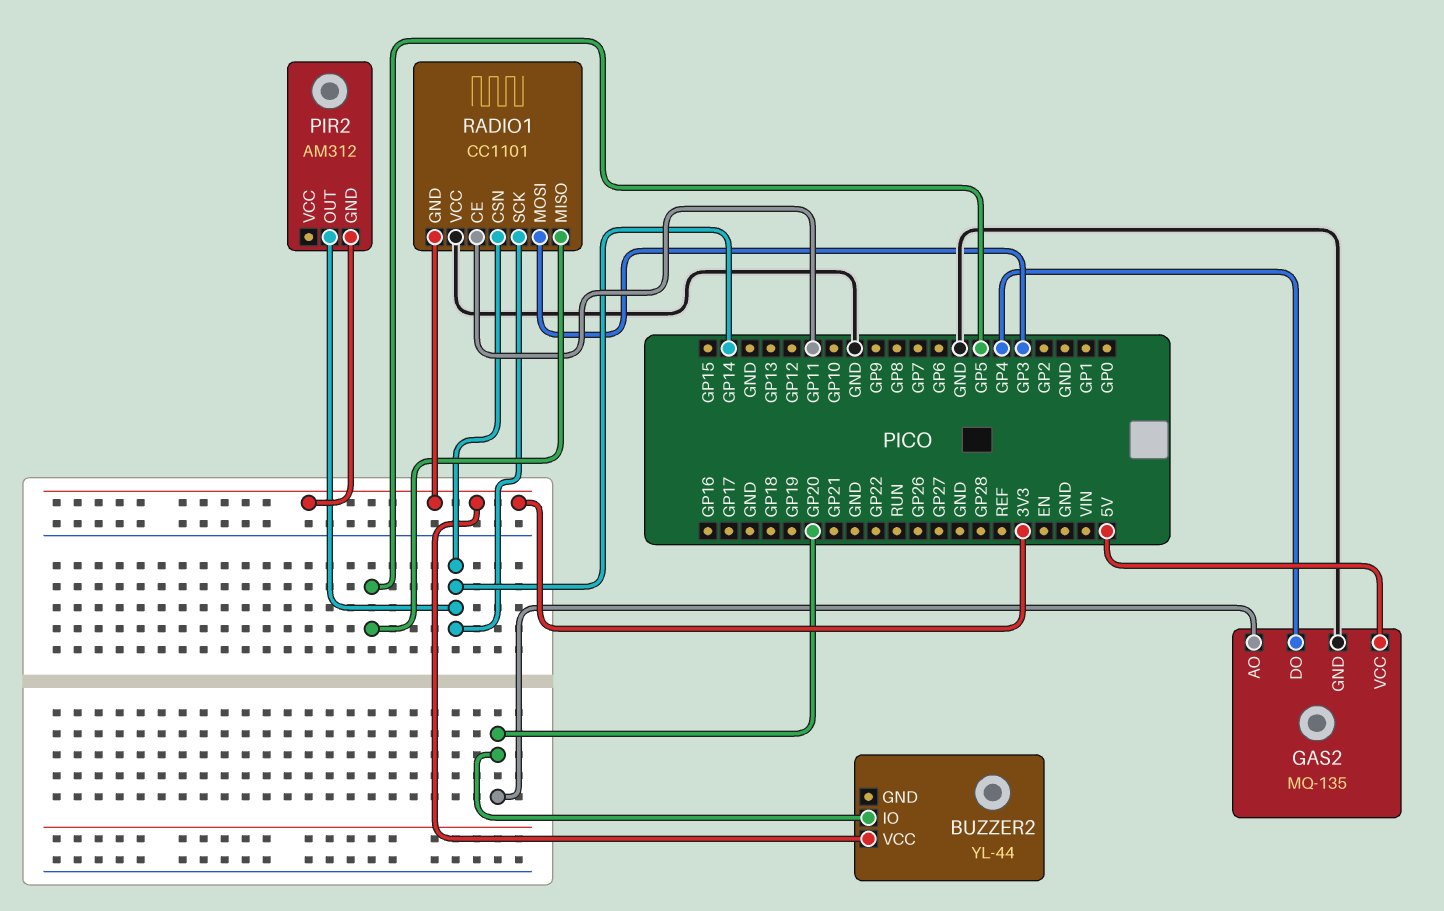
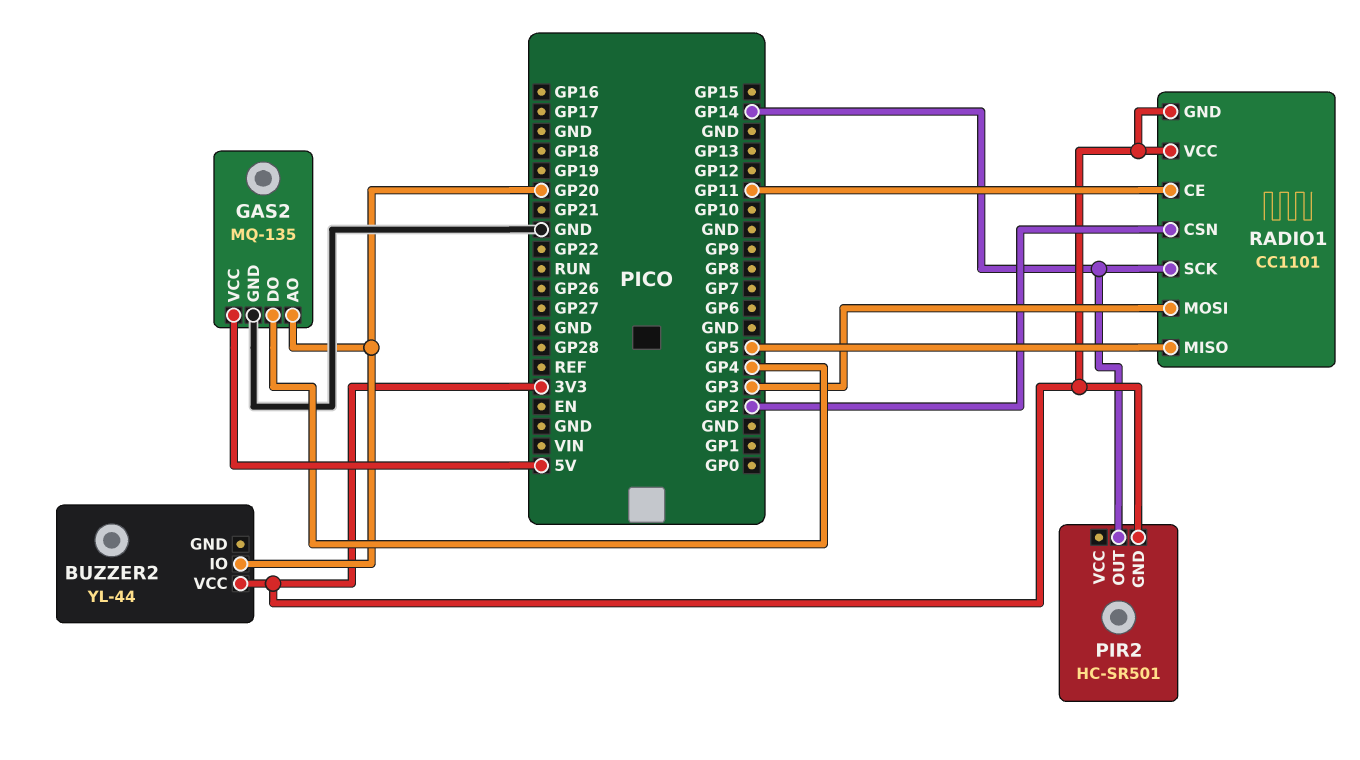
PIR2: AM312 -> HC-SR501
RADIO1 pin CSN: GP14 -> GP2
RADIO1 pin VCC: GND -> 3V3

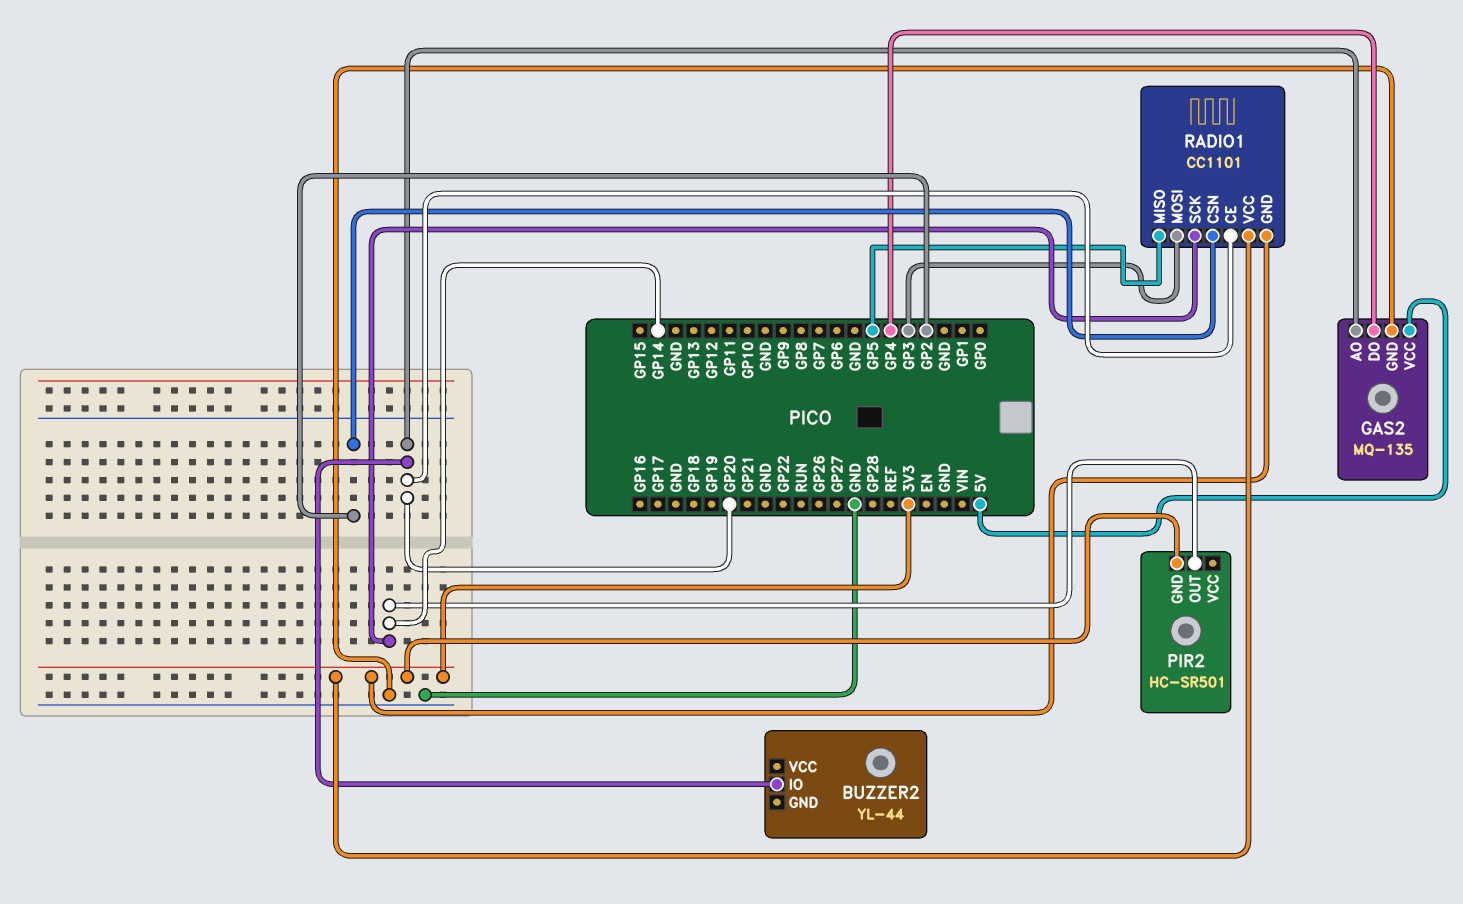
BUZZER2 pin VCC: 3V3 -> none
RADIO1 pin CE: GP11 -> GP20

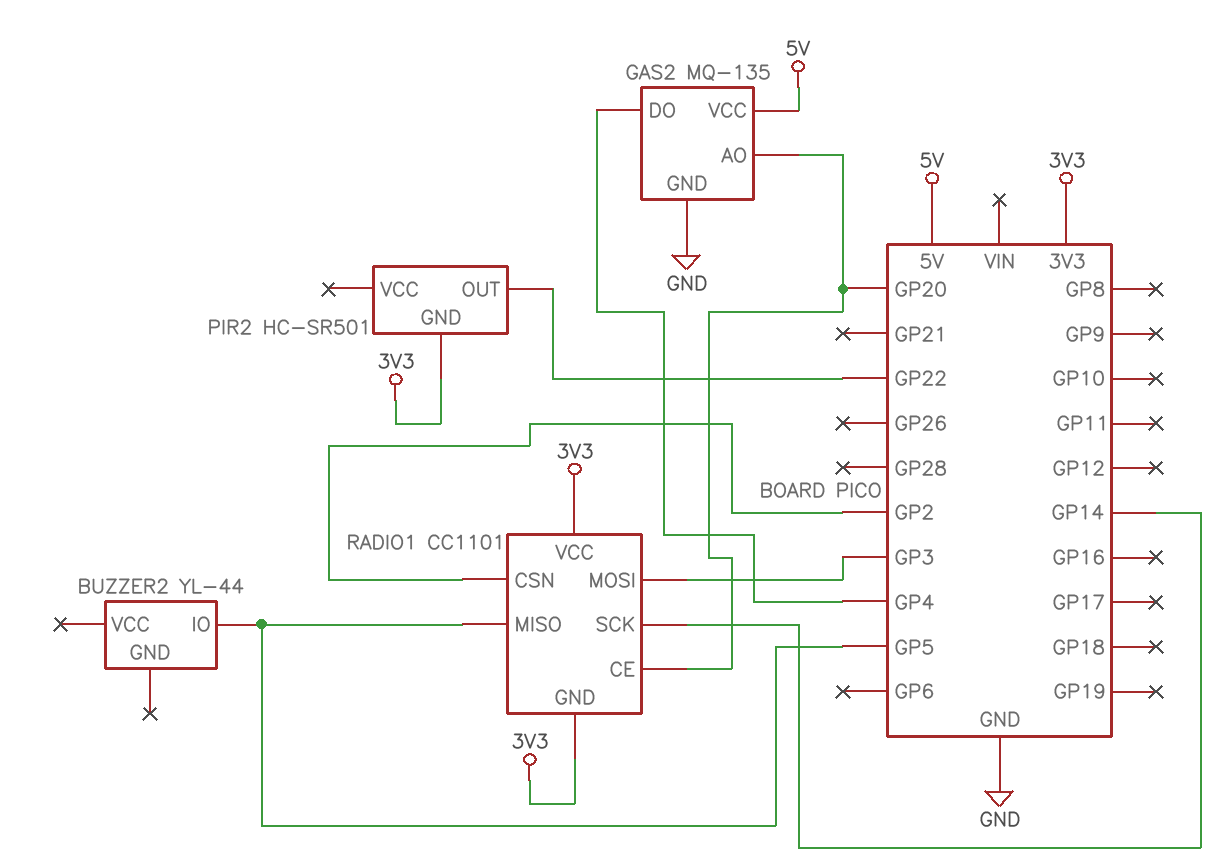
BUZZER2 pin IO: GP20 -> GP5
PIR2 pin OUT: GP14 -> GP22

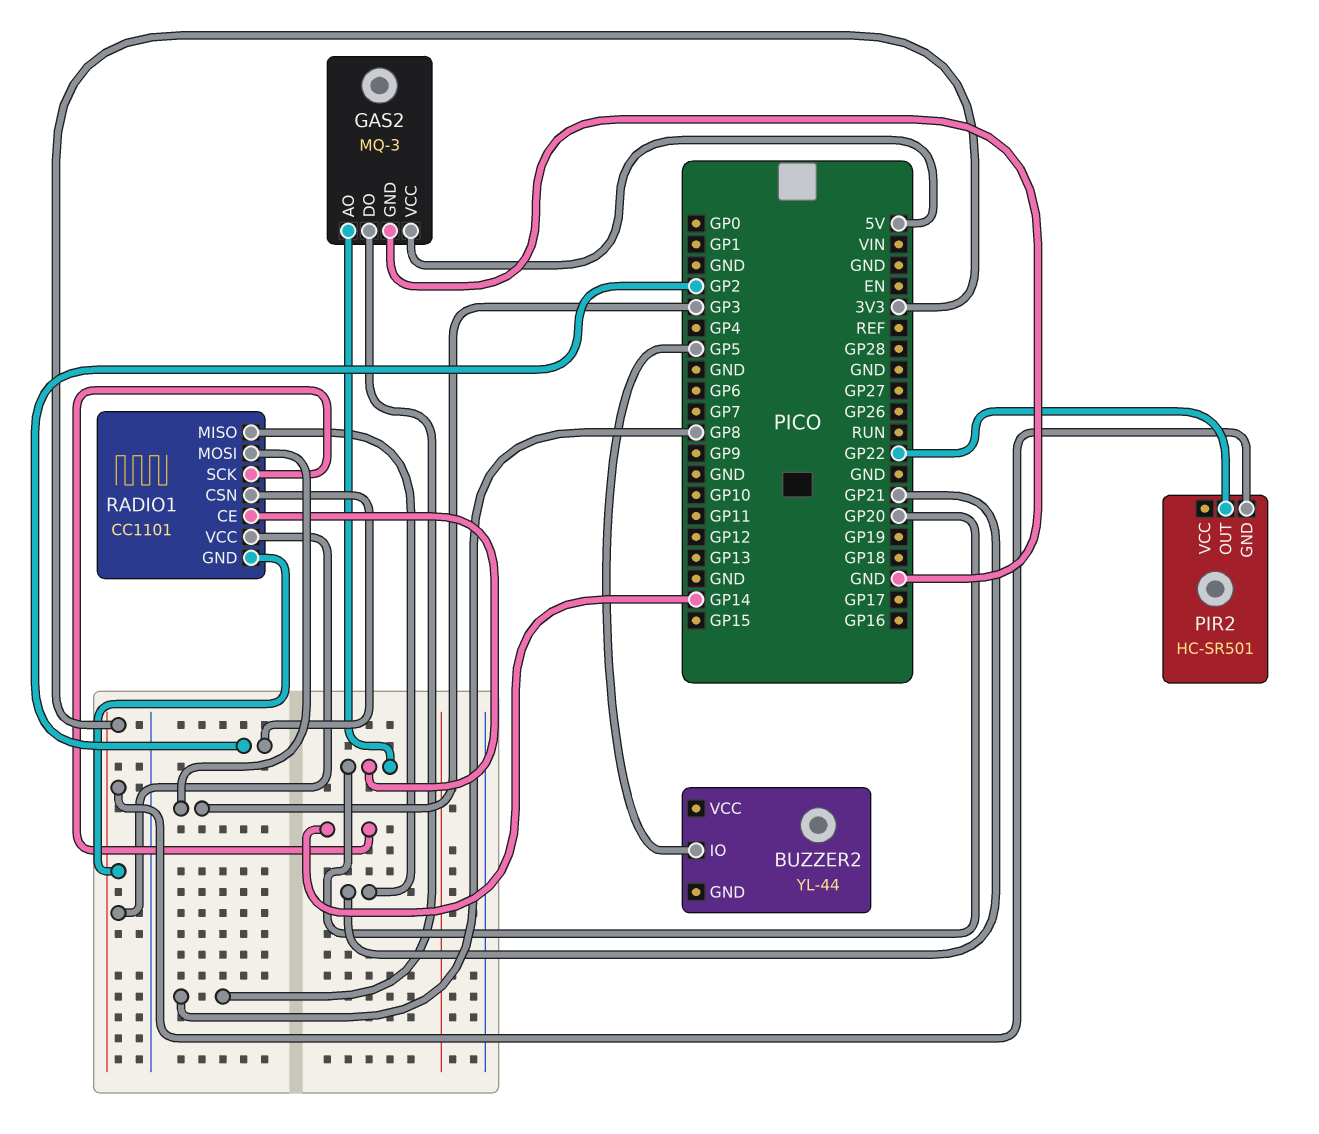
GAS2: MQ-135 -> MQ-3
GAS2 pin DO: GP4 -> GP8
RADIO1 pin MISO: GP5 -> GP21

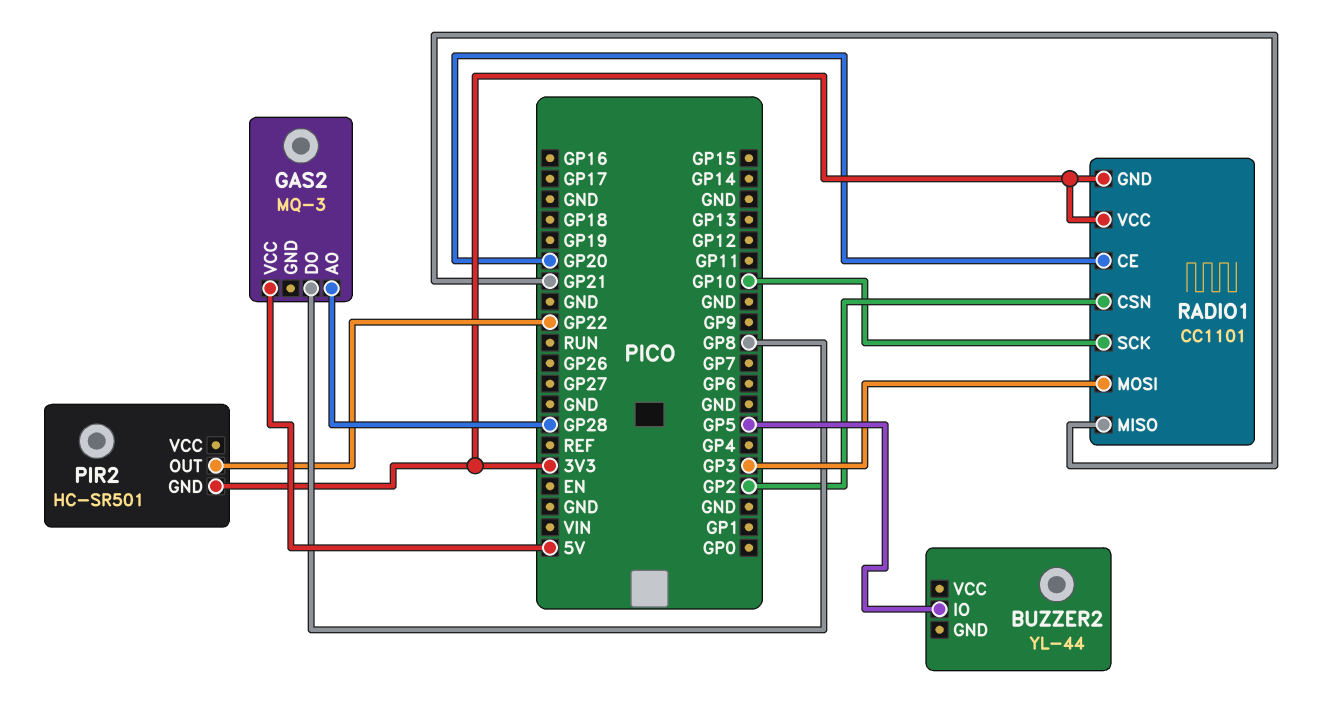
GAS2 pin AO: GP20 -> GP28
GAS2 pin GND: GND -> none
RADIO1 pin SCK: GP14 -> GP10

